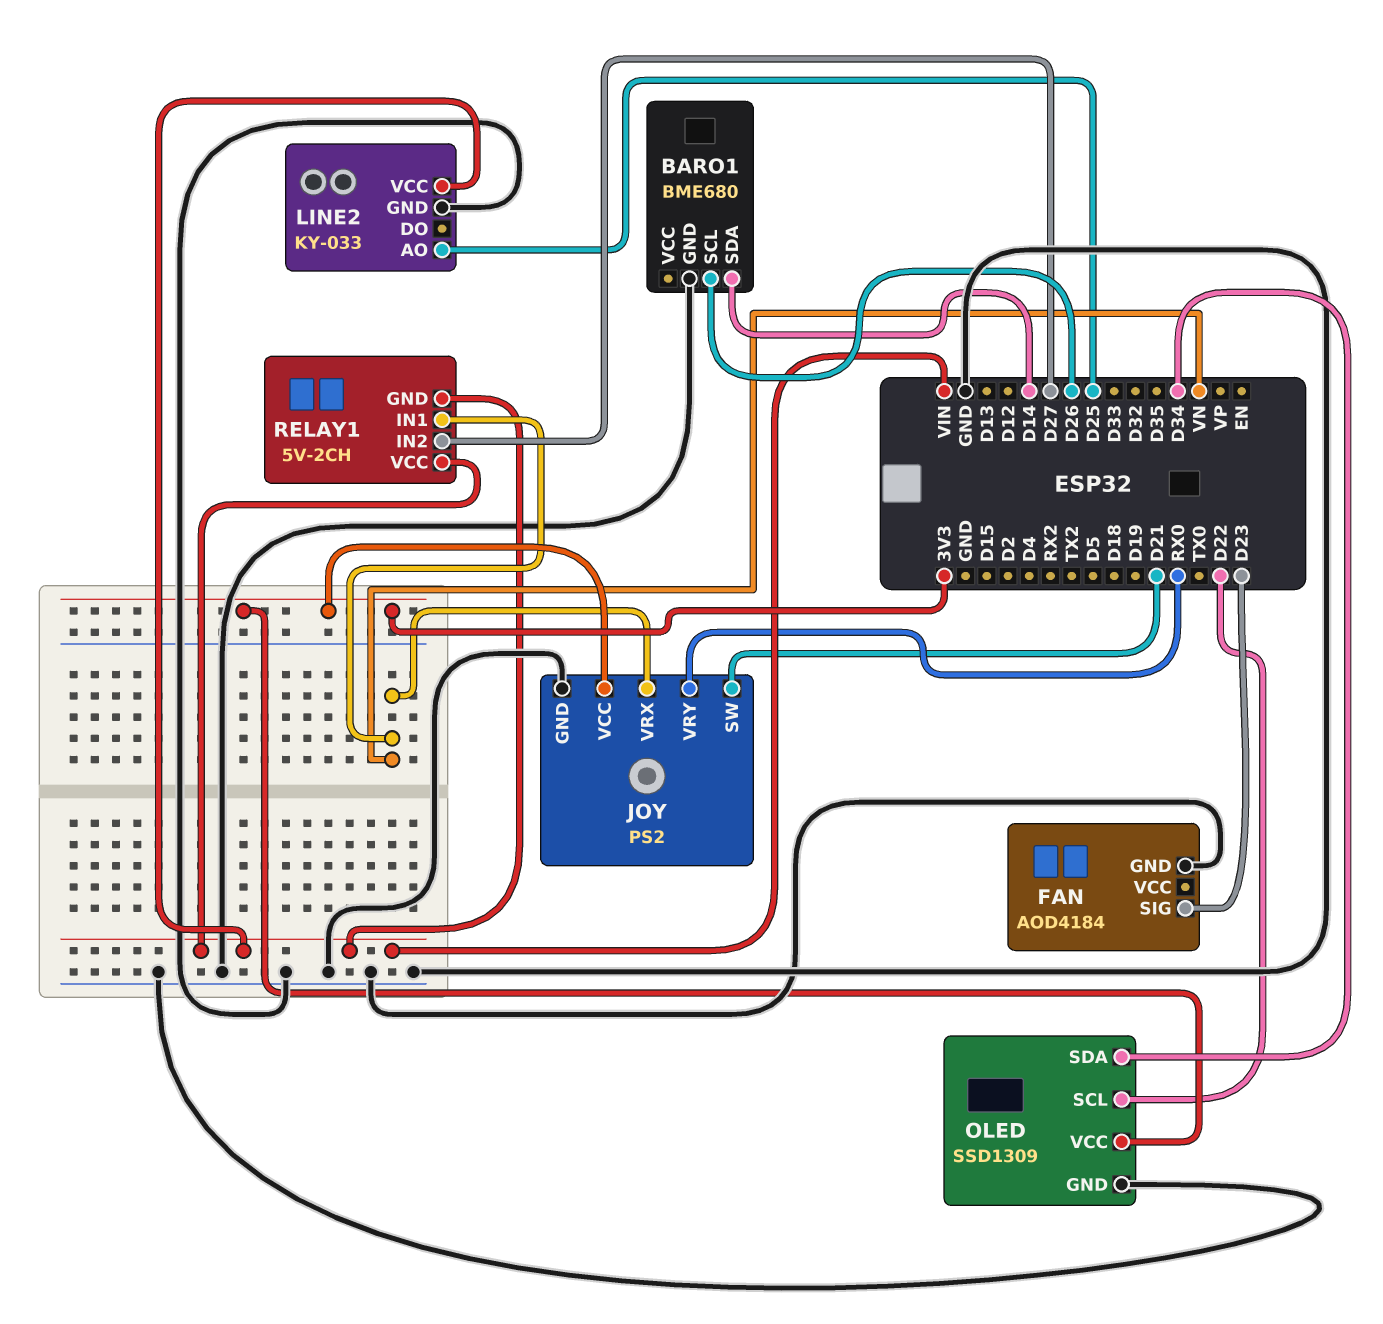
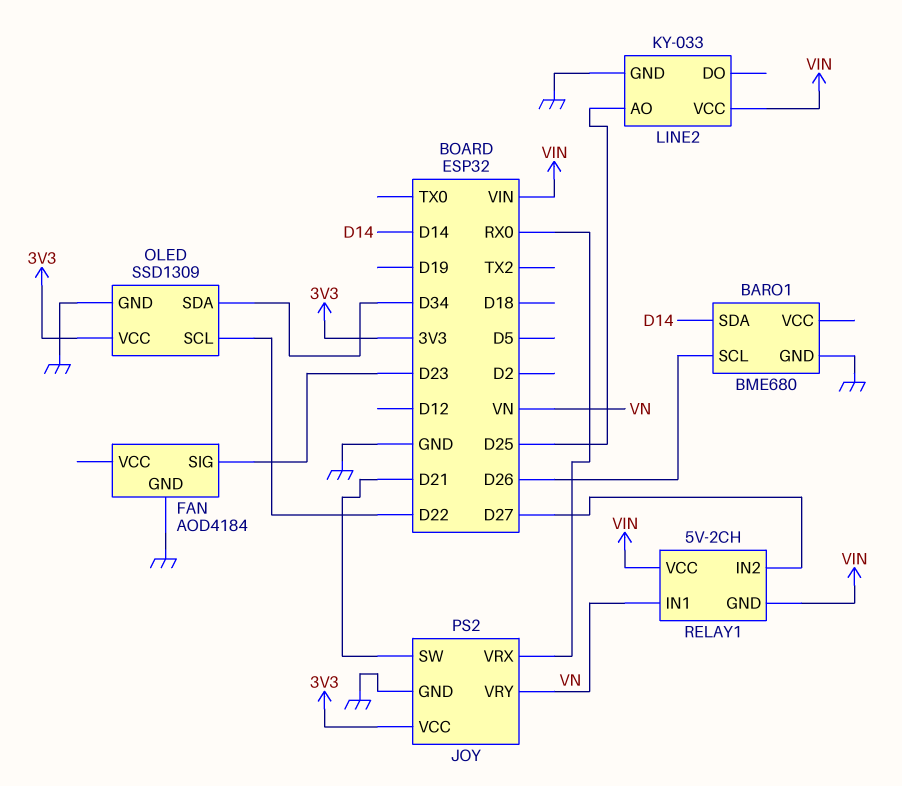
JOY pin VRX: VN -> RX0
JOY pin VRY: RX0 -> VN

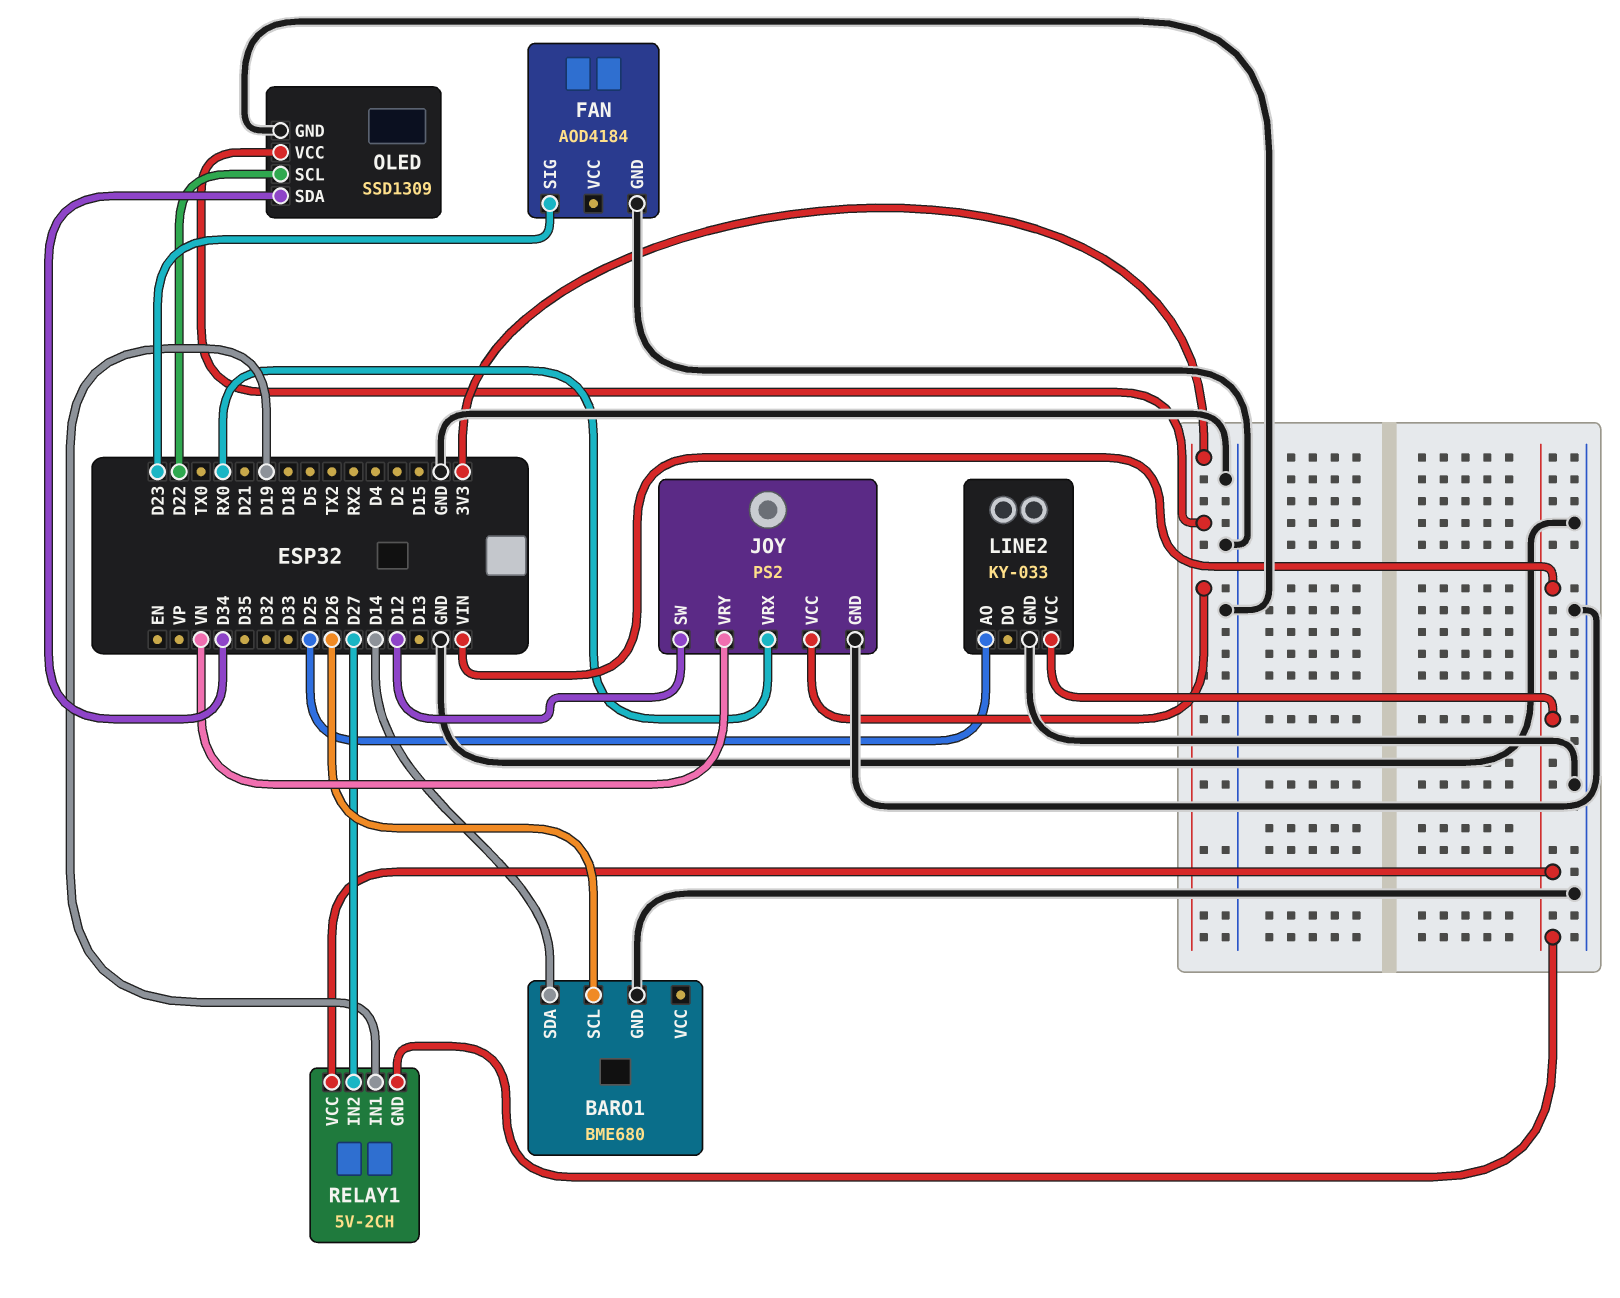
JOY pin SW: D21 -> D12
RELAY1 pin IN1: VN -> D19

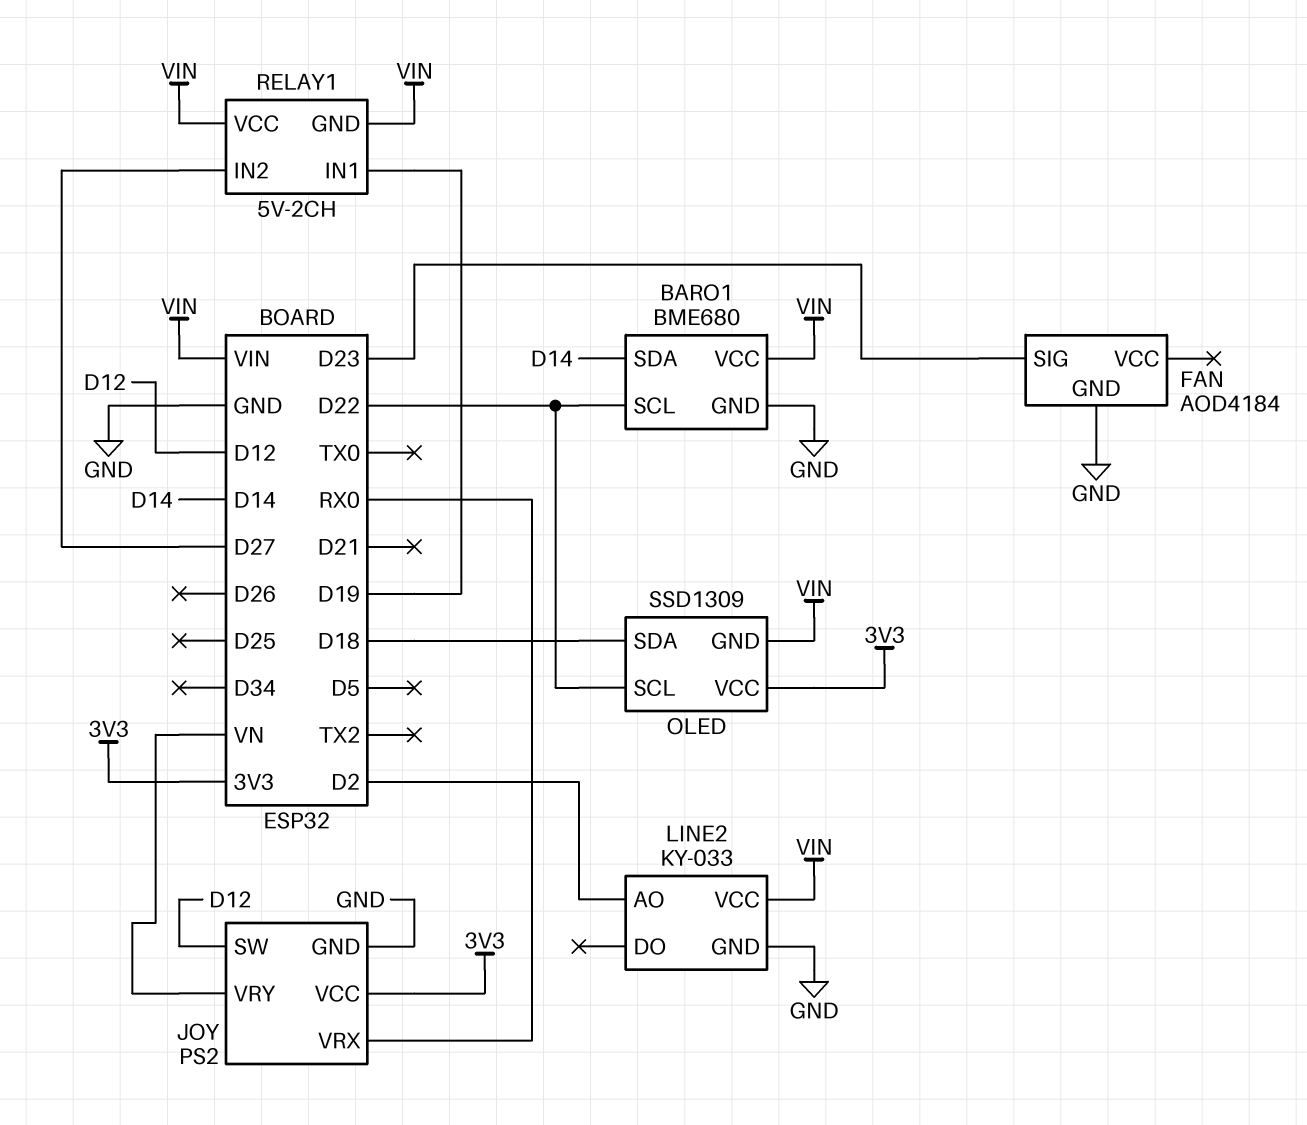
BARO1 pin SCL: D26 -> D22
BARO1 pin VCC: none -> VIN
LINE2 pin AO: D25 -> D2
OLED pin GND: GND -> VIN
OLED pin SDA: D34 -> D18

